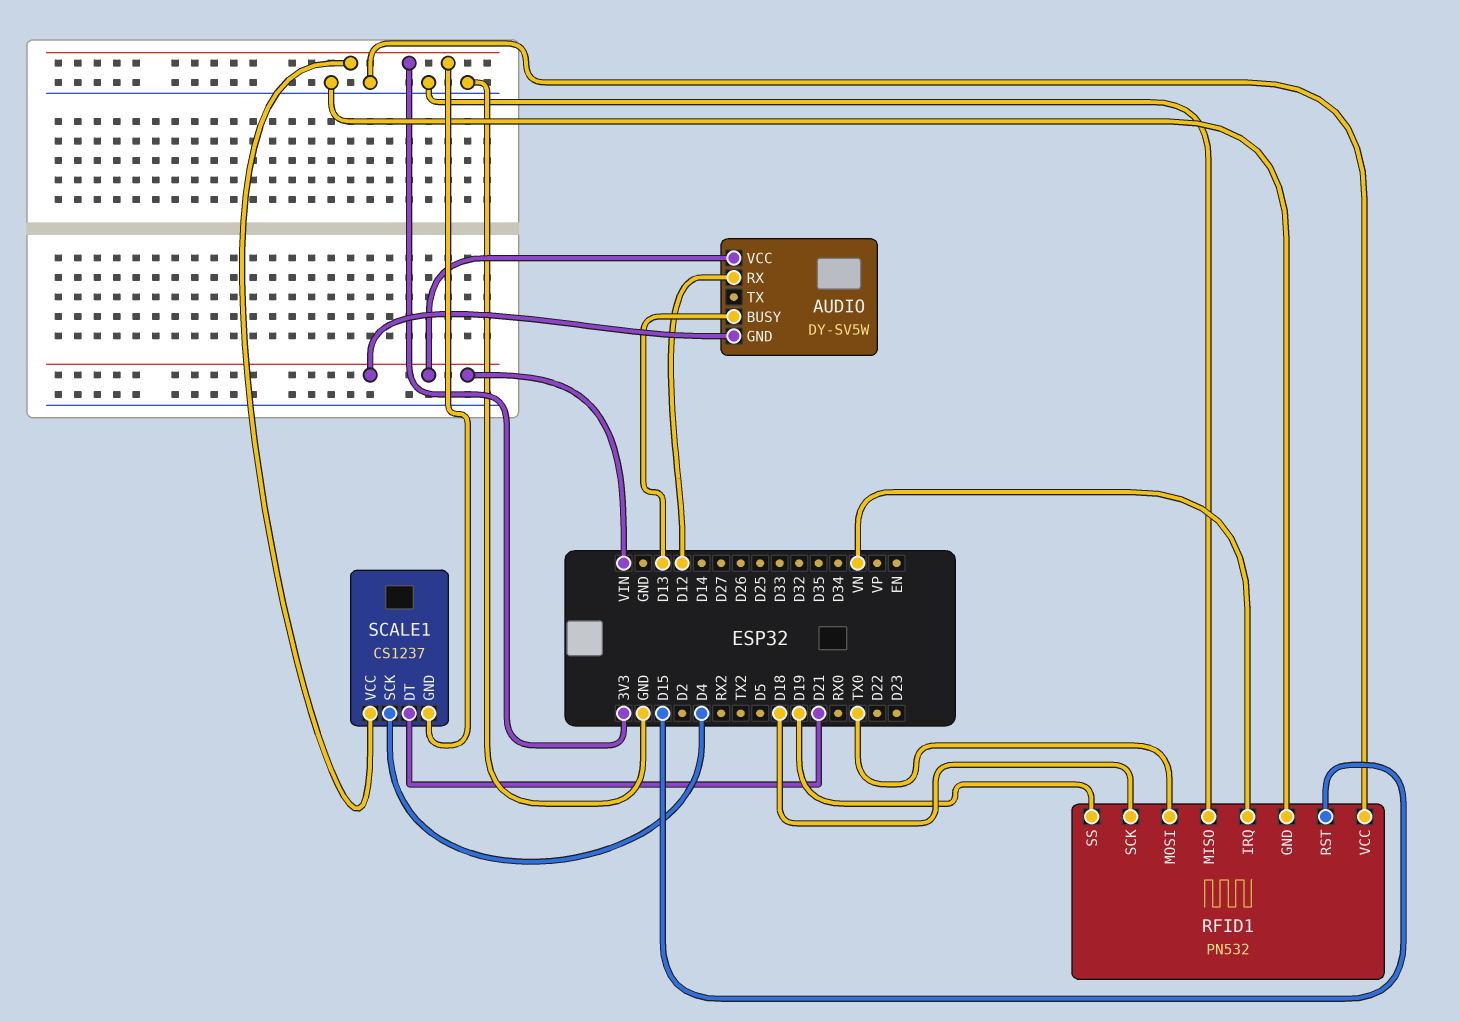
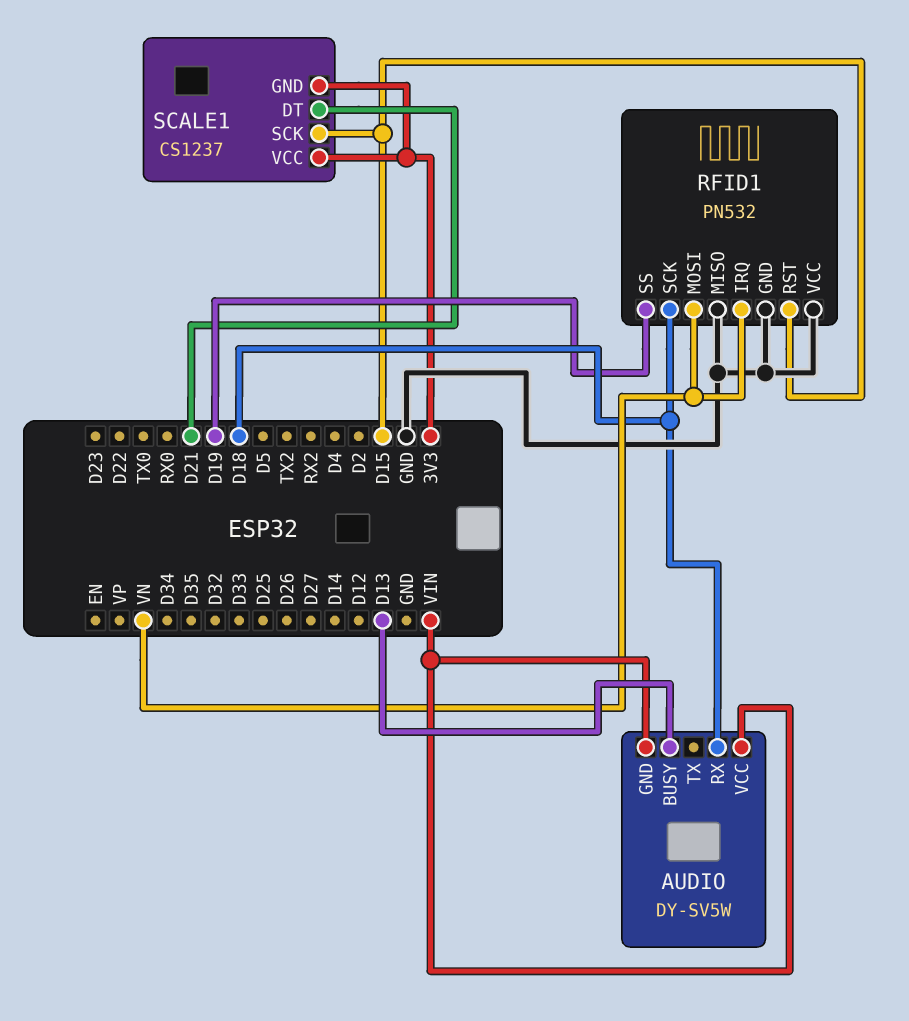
AUDIO pin RX: D12 -> D18
RFID1 pin MOSI: TX0 -> VN
SCALE1 pin SCK: D4 -> D15

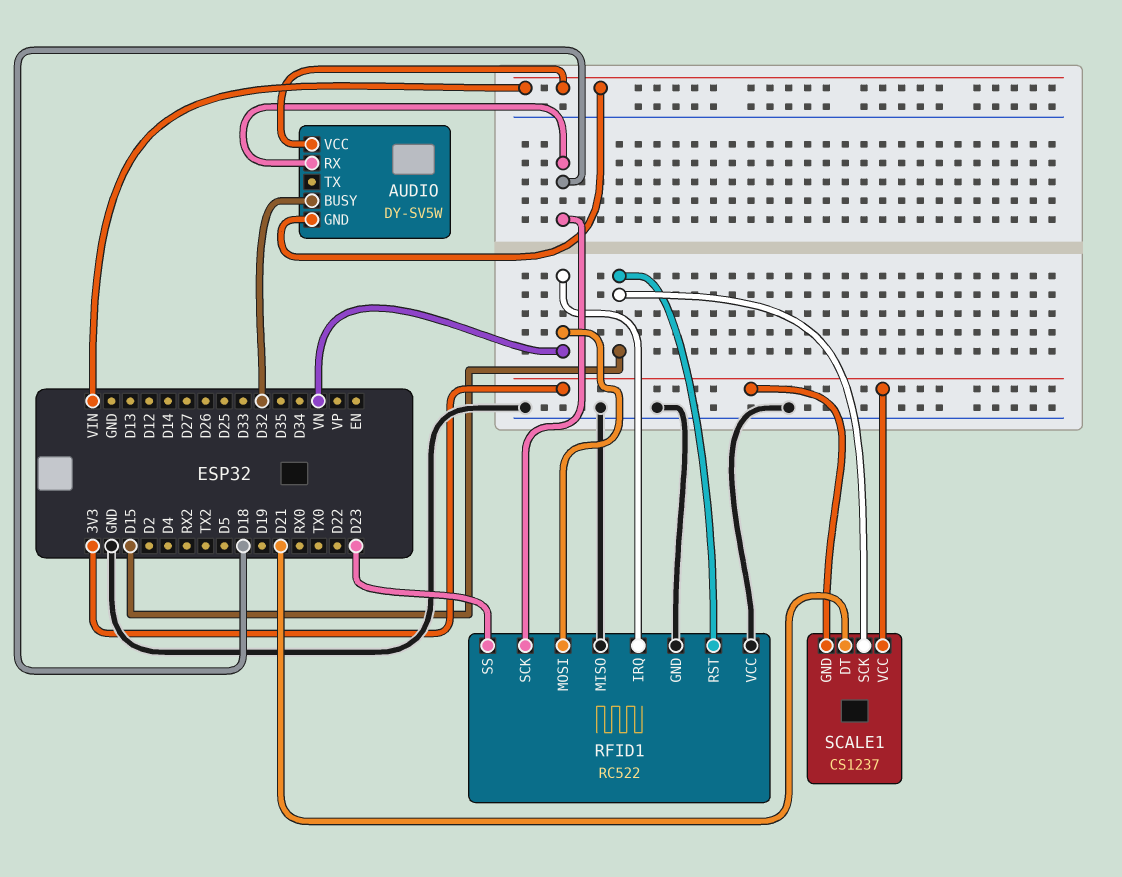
AUDIO pin BUSY: D13 -> D32
RFID1: PN532 -> RC522
RFID1 pin SS: D19 -> D23

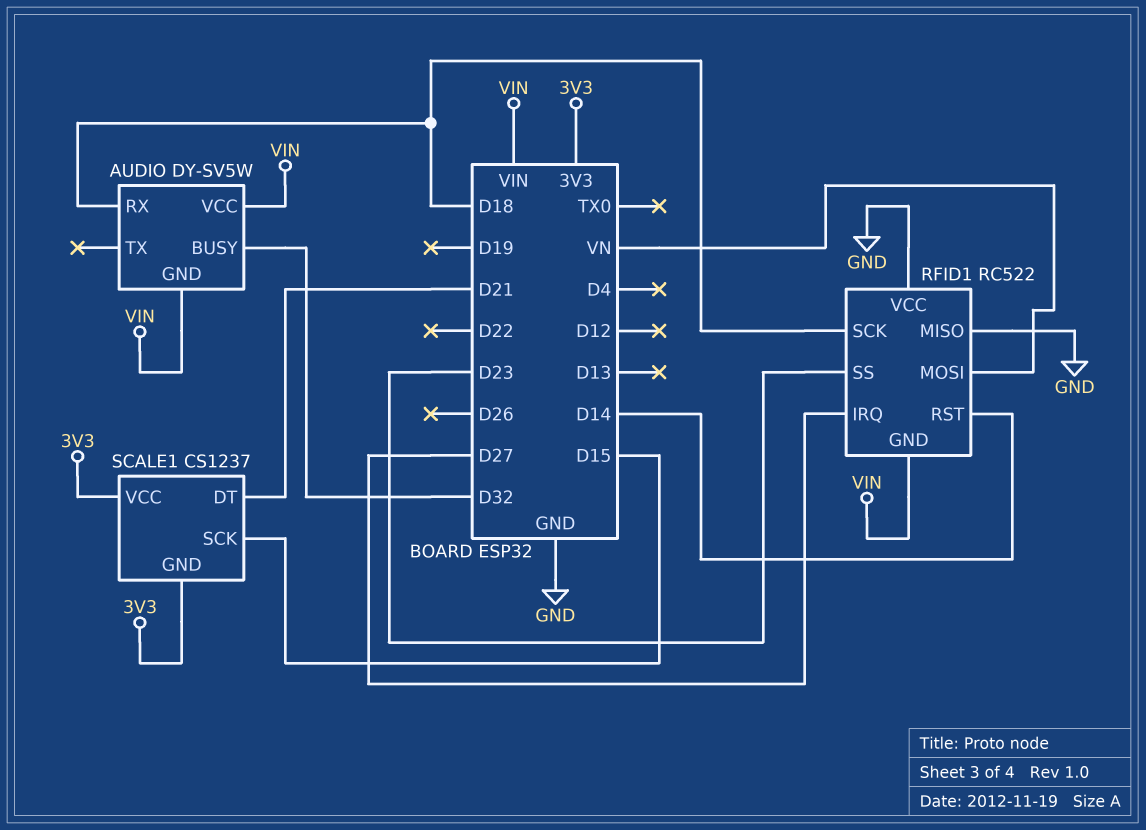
RFID1 pin GND: GND -> VIN
RFID1 pin IRQ: VN -> D27
RFID1 pin RST: D15 -> D14

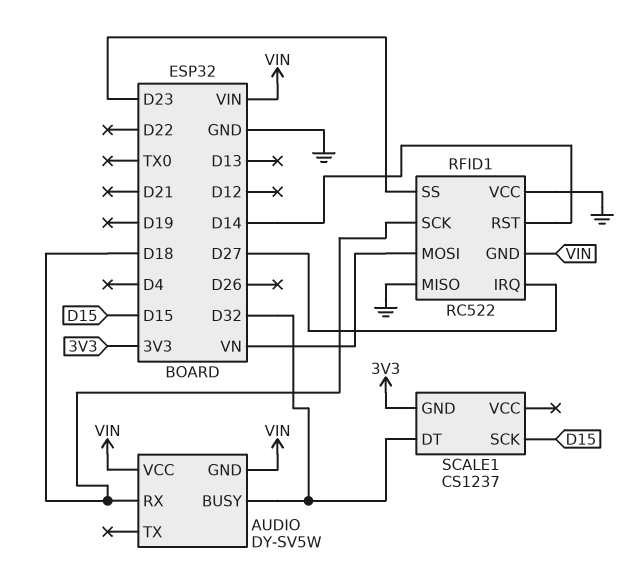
SCALE1 pin DT: D21 -> D32
SCALE1 pin VCC: 3V3 -> none

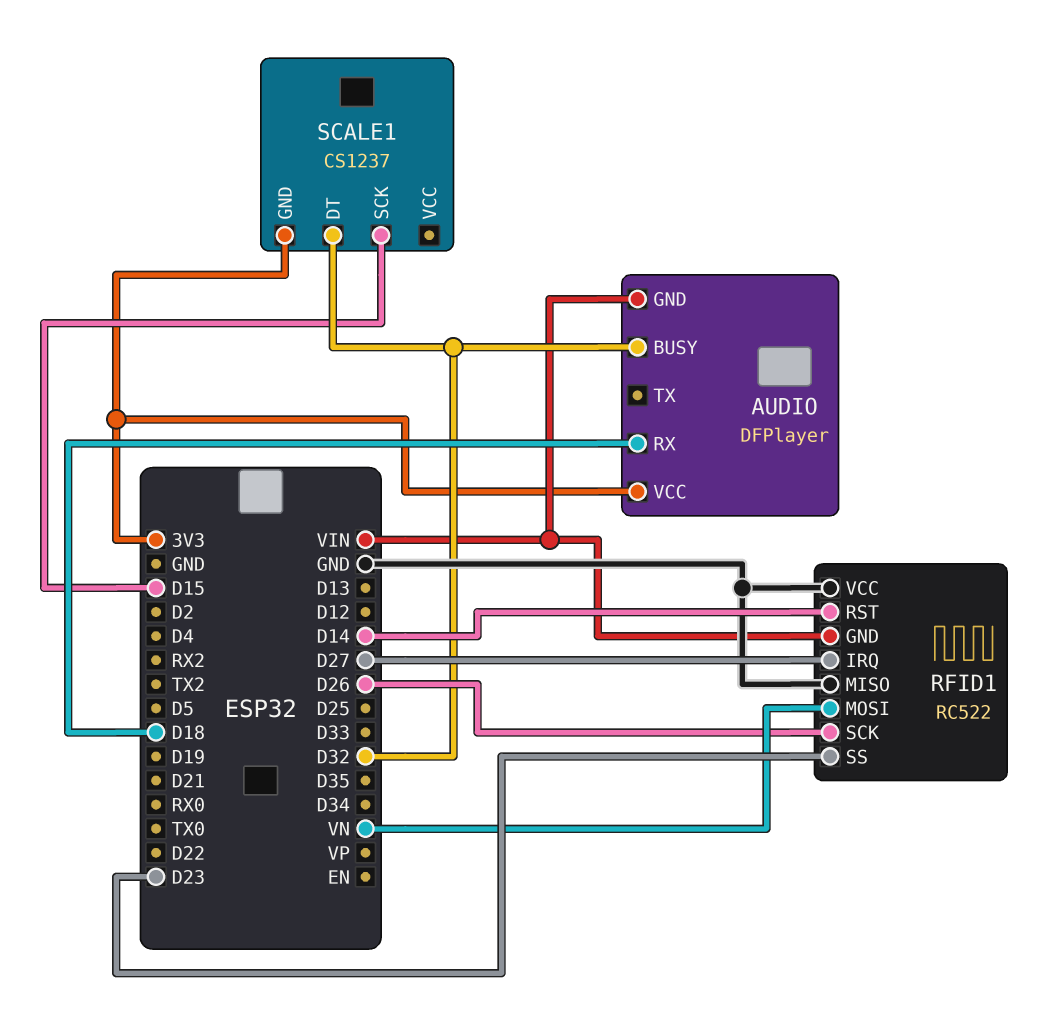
AUDIO: DY-SV5W -> DFPlayer
AUDIO pin VCC: VIN -> 3V3
RFID1 pin SCK: D18 -> D26

